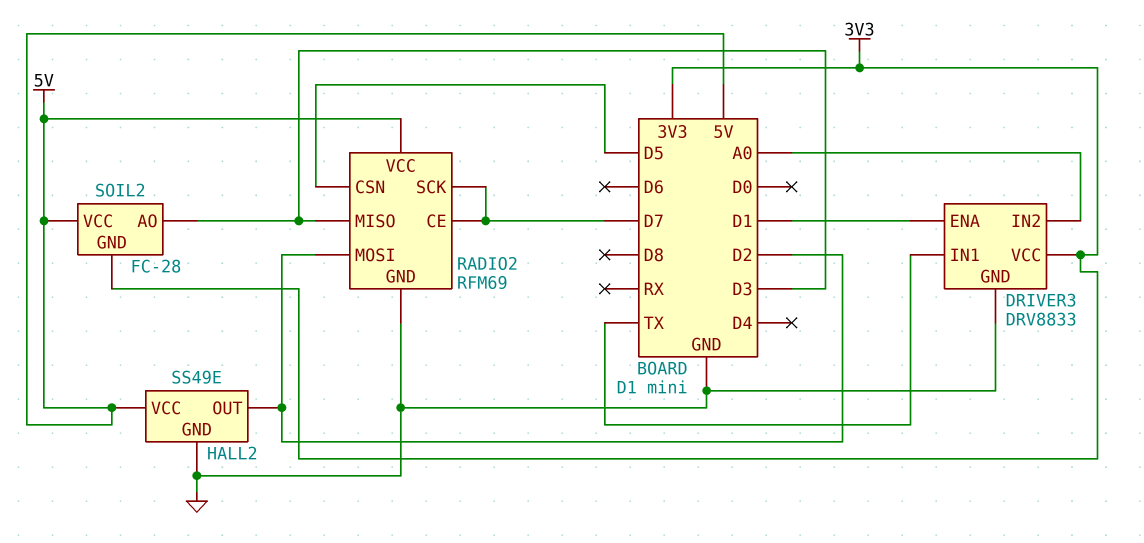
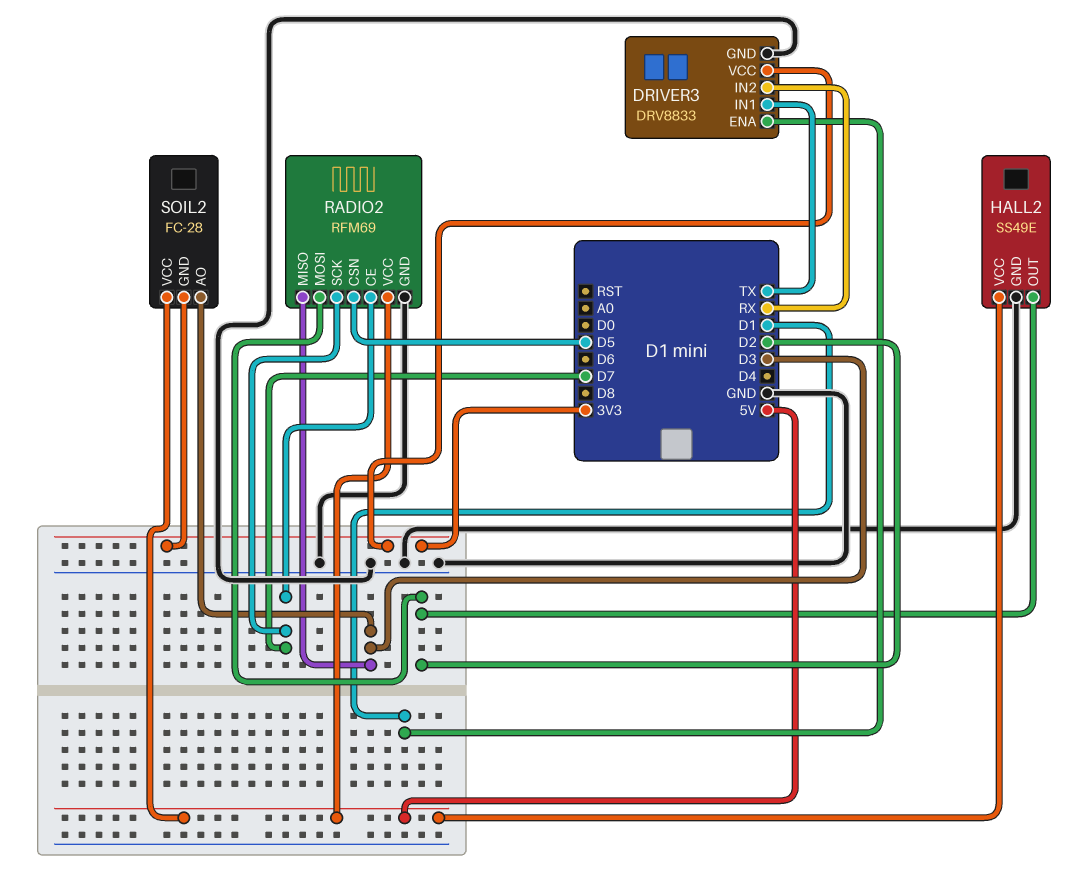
DRIVER3 pin IN2: A0 -> RX

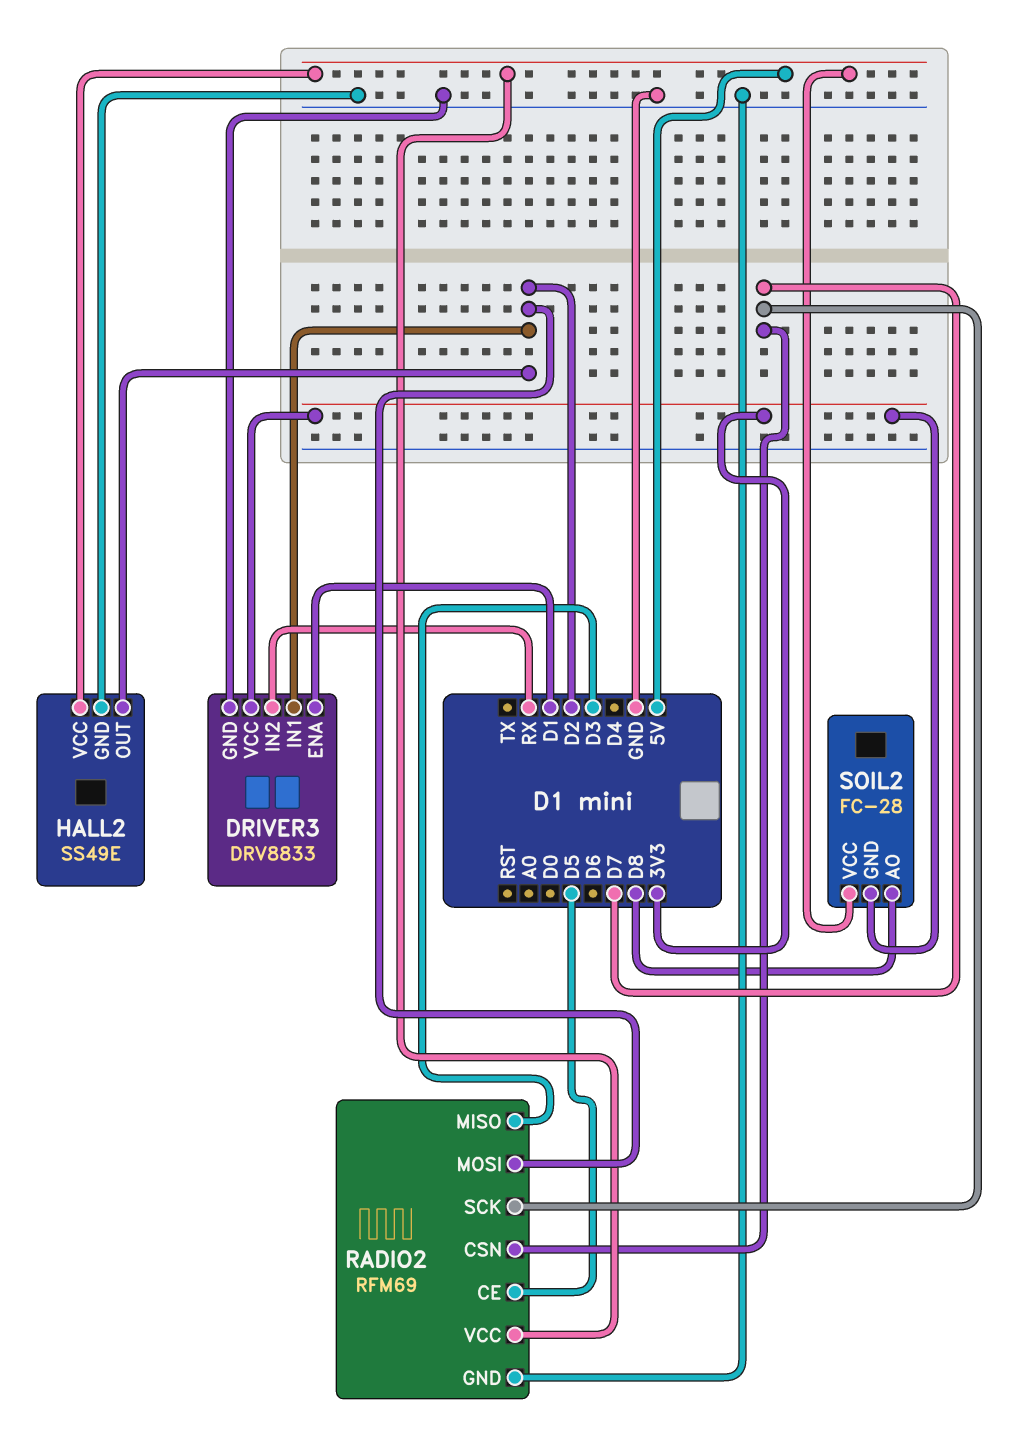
DRIVER3 pin IN1: TX -> D2
RADIO2 pin CE: D7 -> D5
RADIO2 pin CSN: D5 -> D7
SOIL2 pin AO: D3 -> D8

